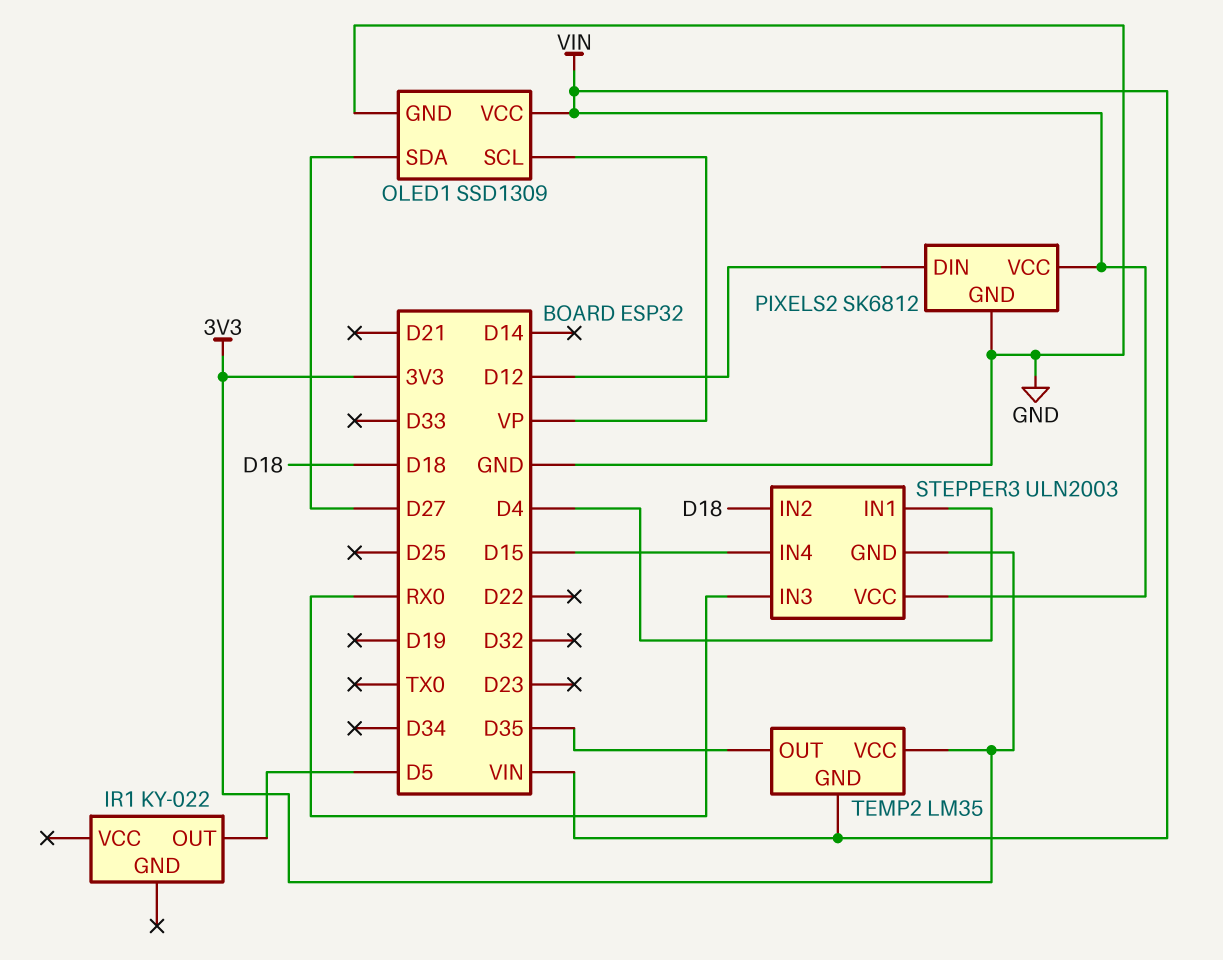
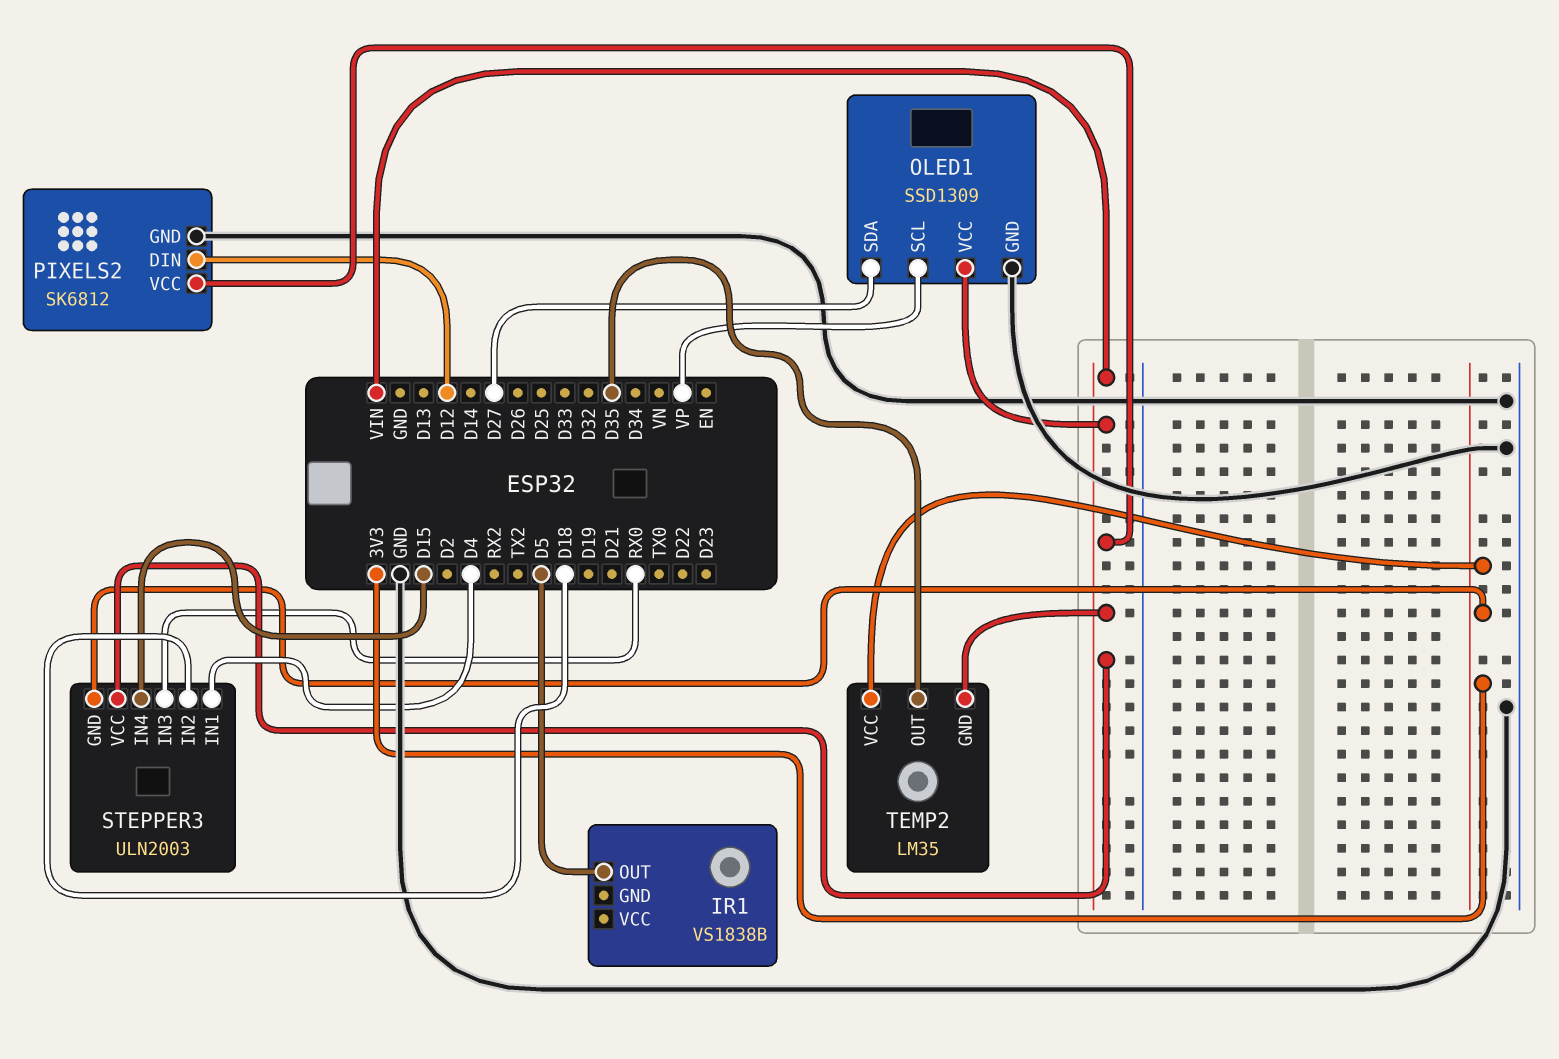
IR1: KY-022 -> VS1838B

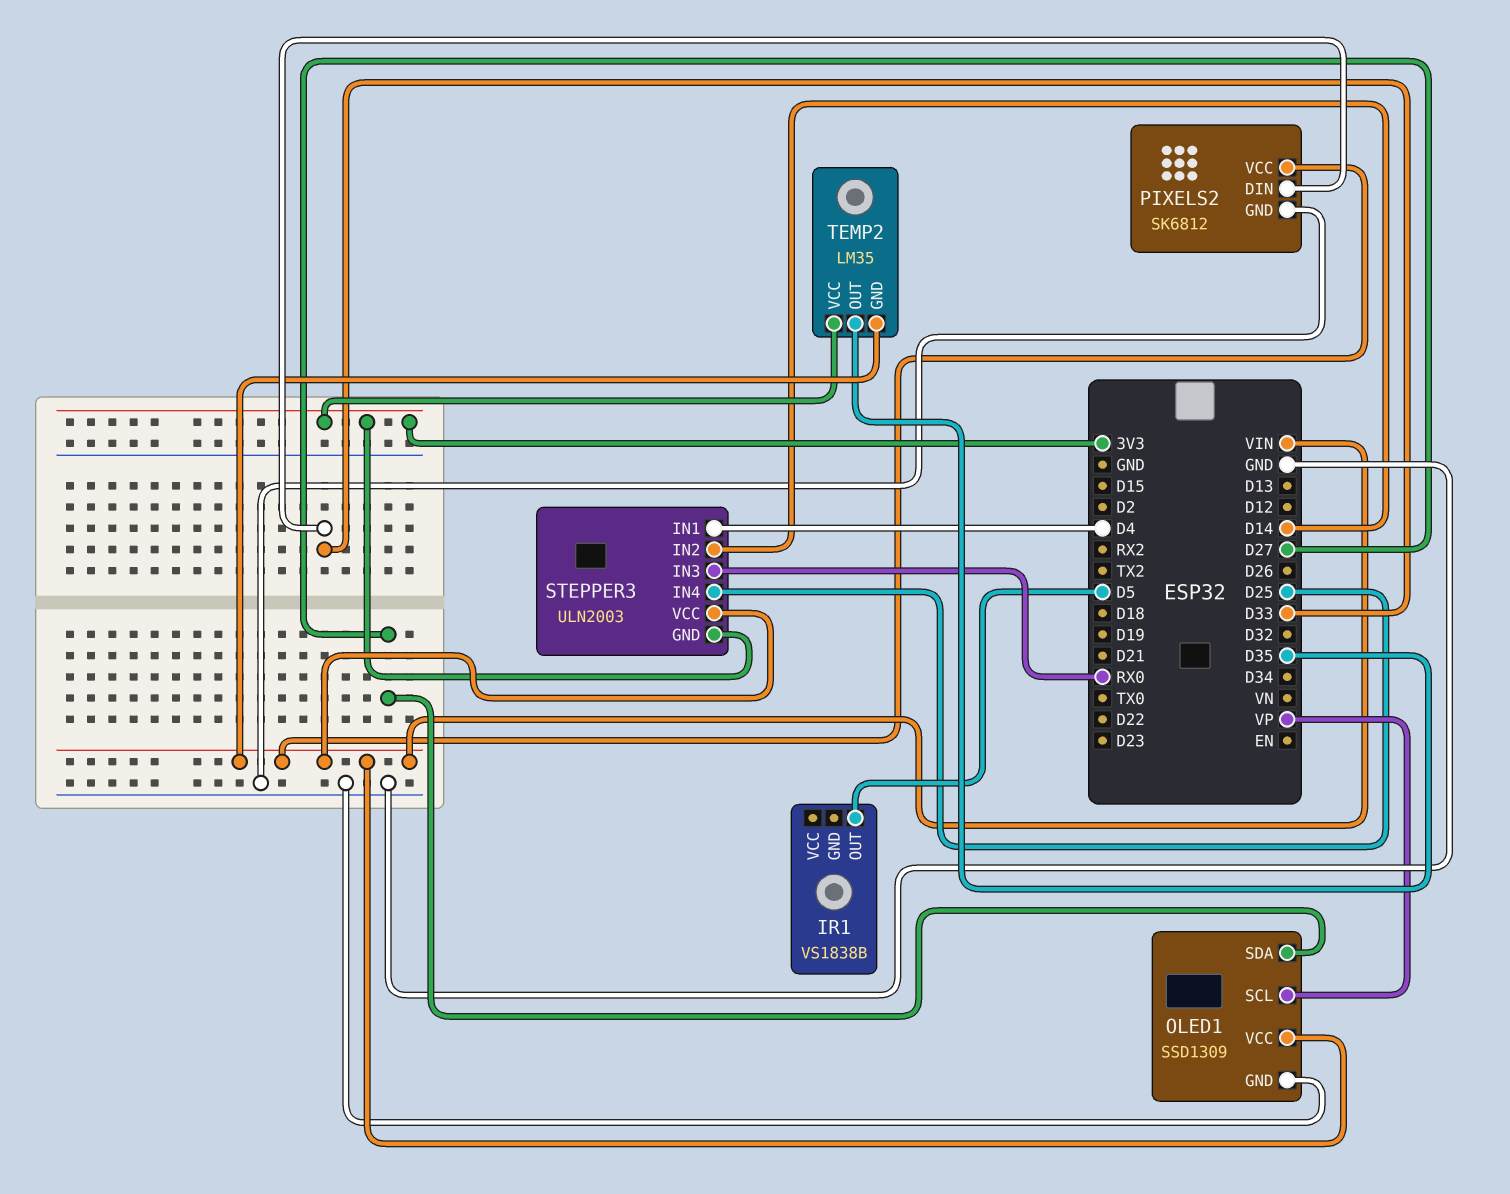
PIXELS2 pin DIN: D12 -> D33
STEPPER3 pin IN2: D18 -> D14
STEPPER3 pin IN4: D15 -> D25

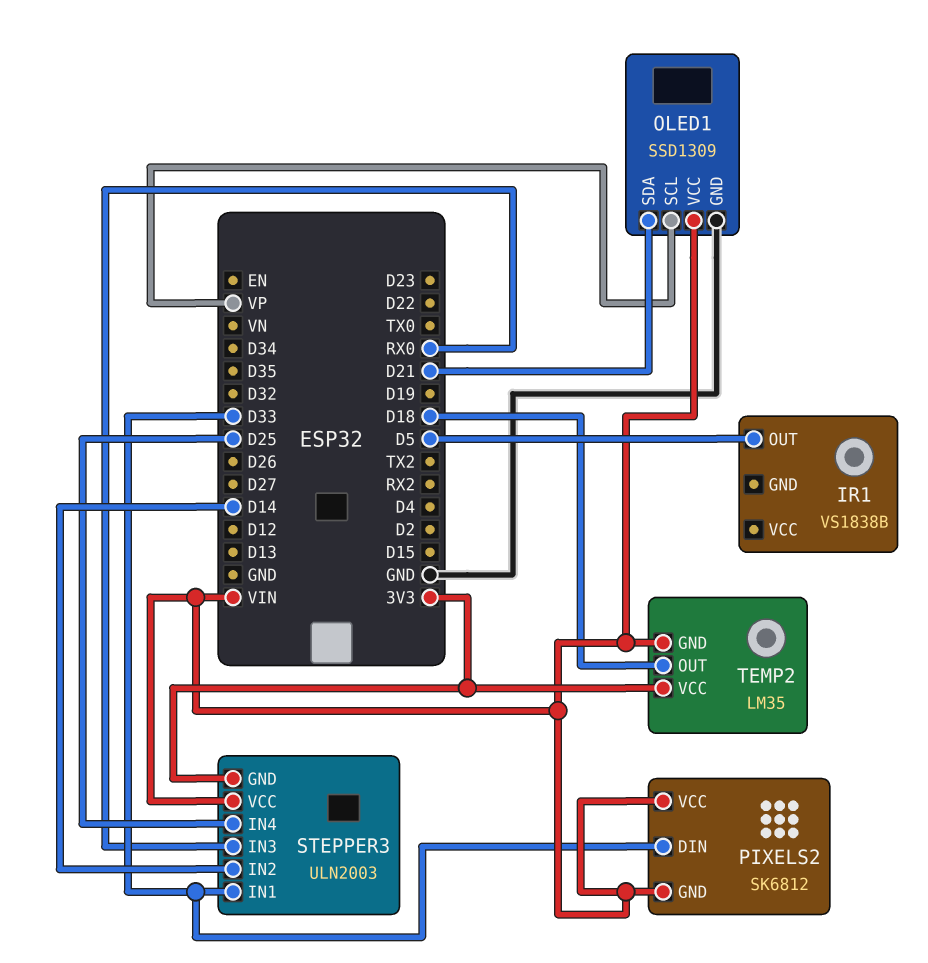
OLED1 pin SDA: D27 -> D21
PIXELS2 pin GND: GND -> VIN
STEPPER3 pin IN1: D4 -> D33
TEMP2 pin OUT: D35 -> D18

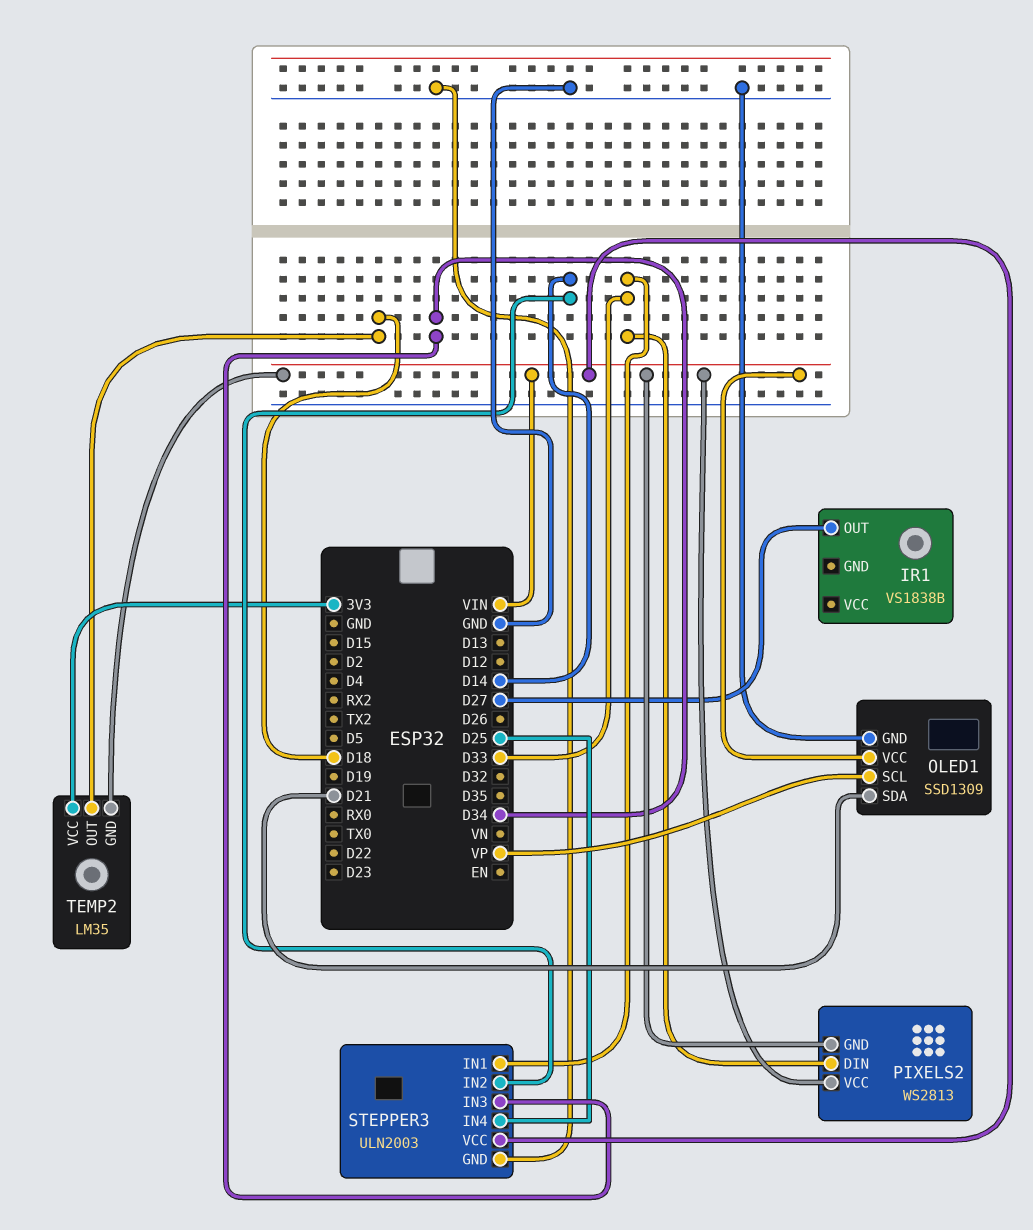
IR1 pin OUT: D5 -> D27
PIXELS2: SK6812 -> WS2813
STEPPER3 pin GND: 3V3 -> GND
STEPPER3 pin IN3: RX0 -> D34

